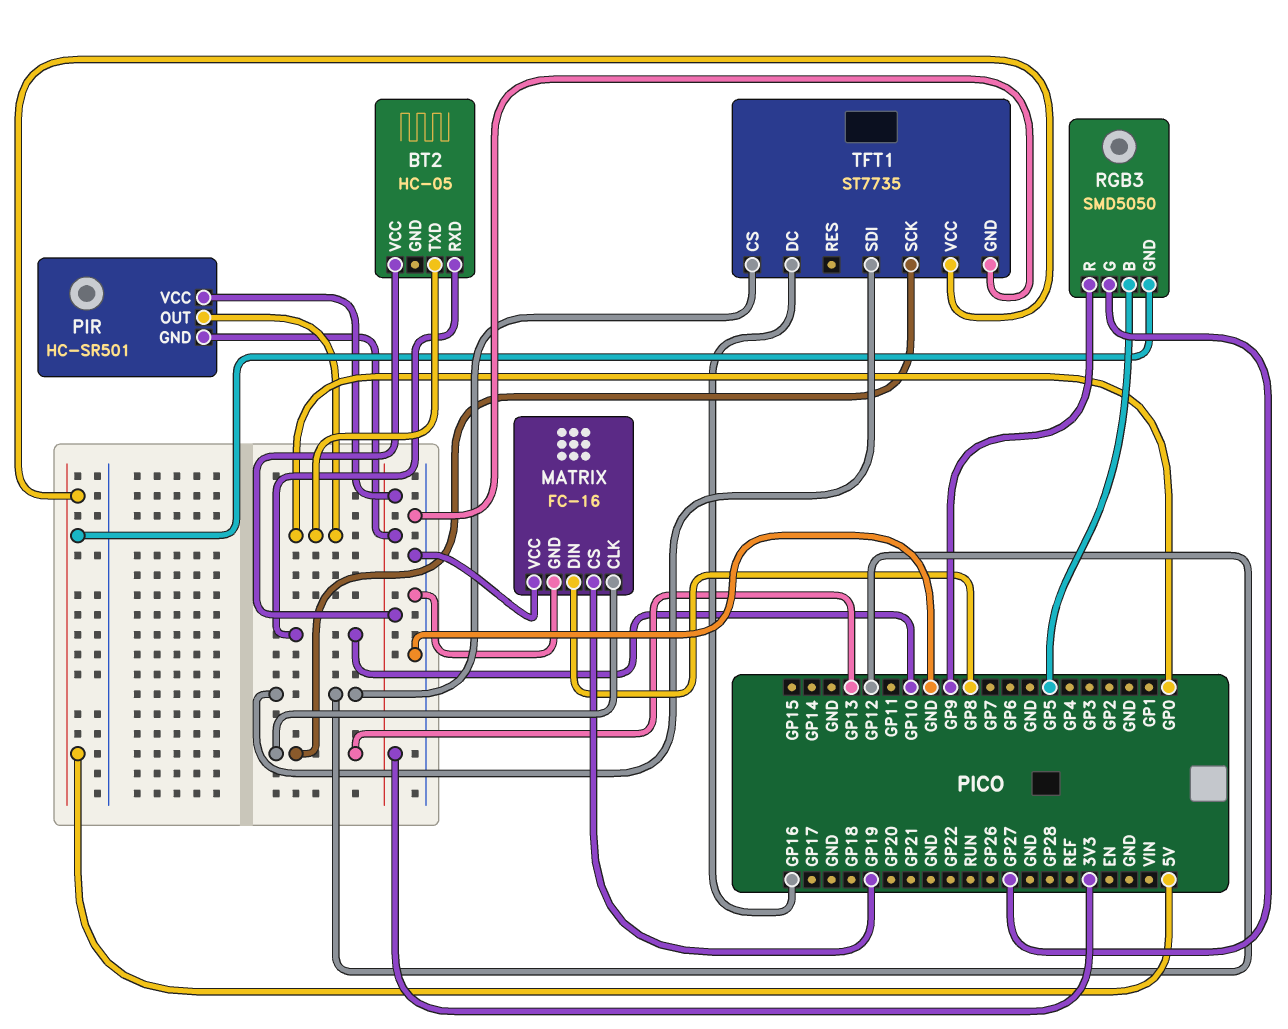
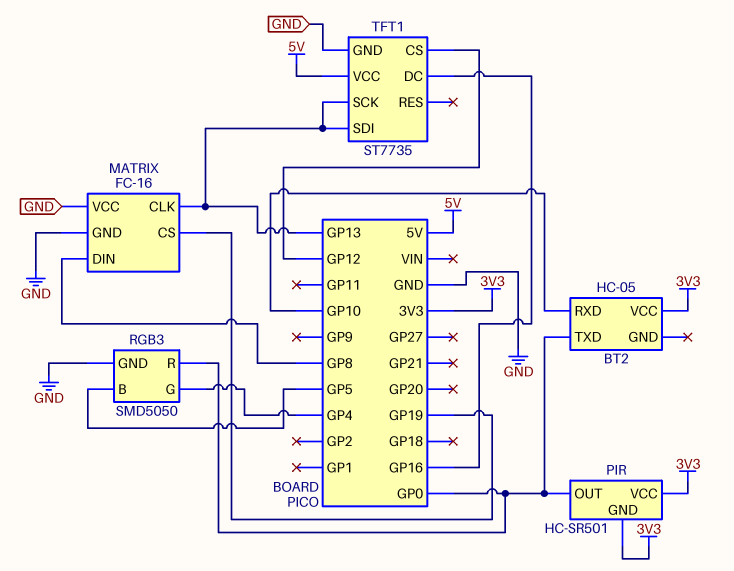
RGB3 pin G: GP27 -> GP4
RGB3 pin GND: 5V -> GND
RGB3 pin R: GP9 -> GP0
TFT1 pin SDI: GP12 -> GP13

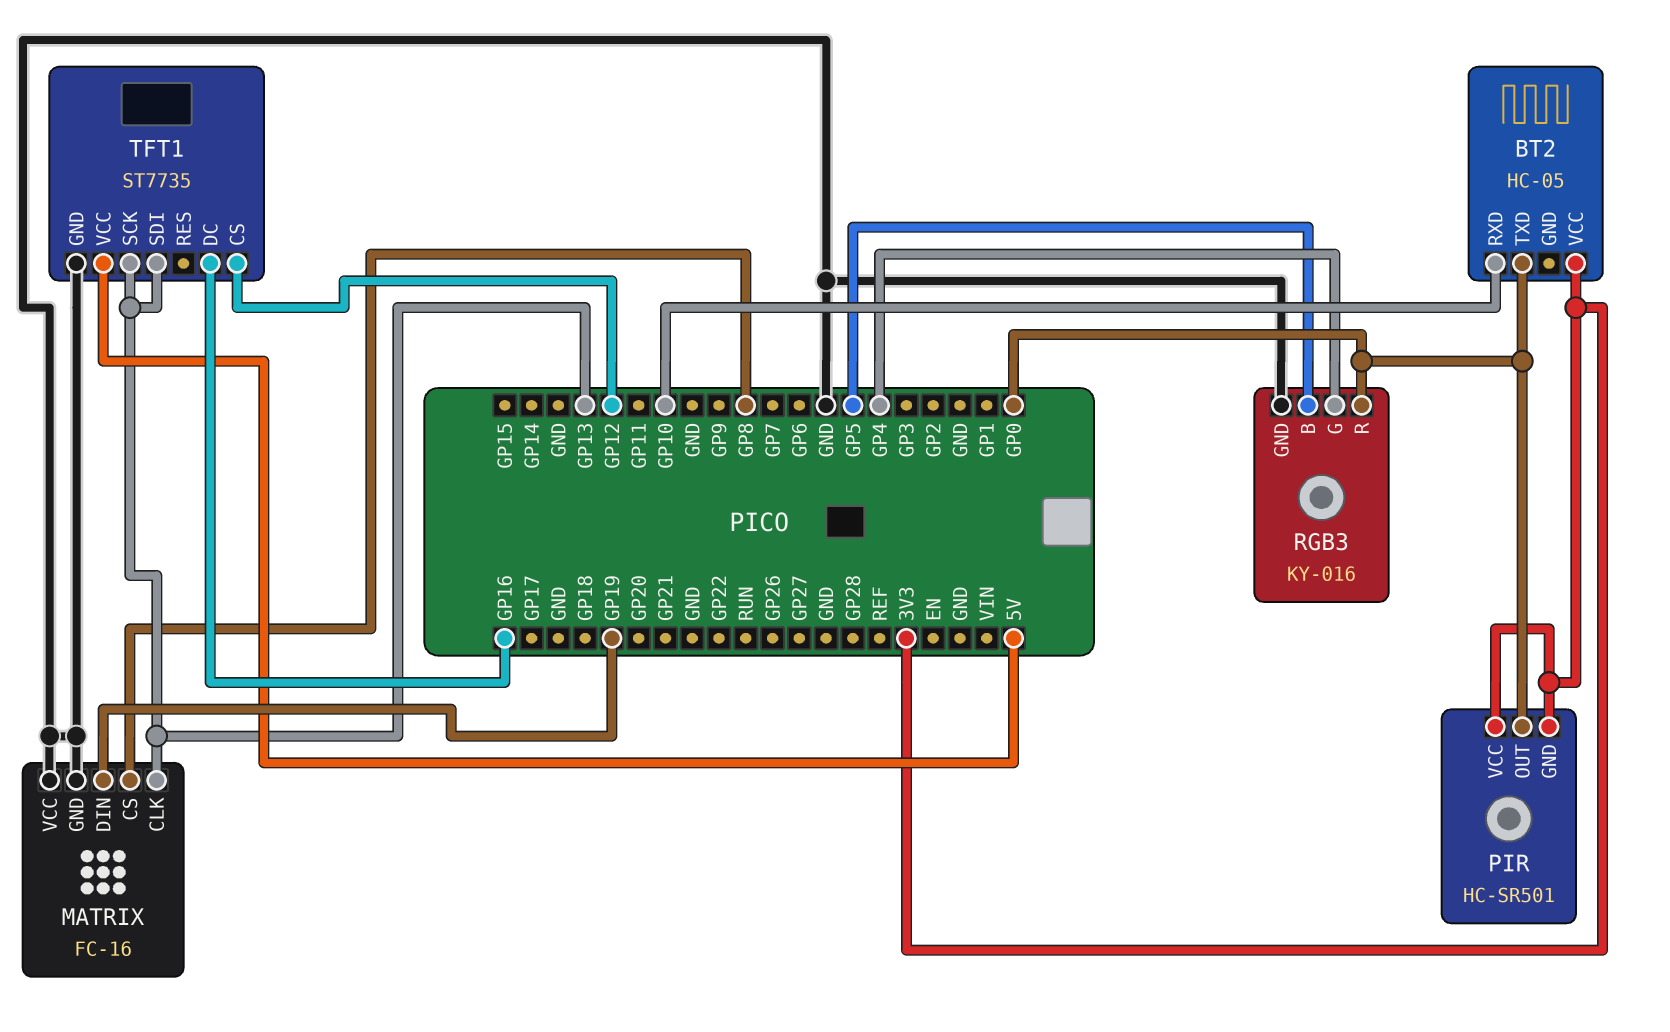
MATRIX pin CS: GP19 -> GP8
MATRIX pin DIN: GP8 -> GP19
RGB3: SMD5050 -> KY-016

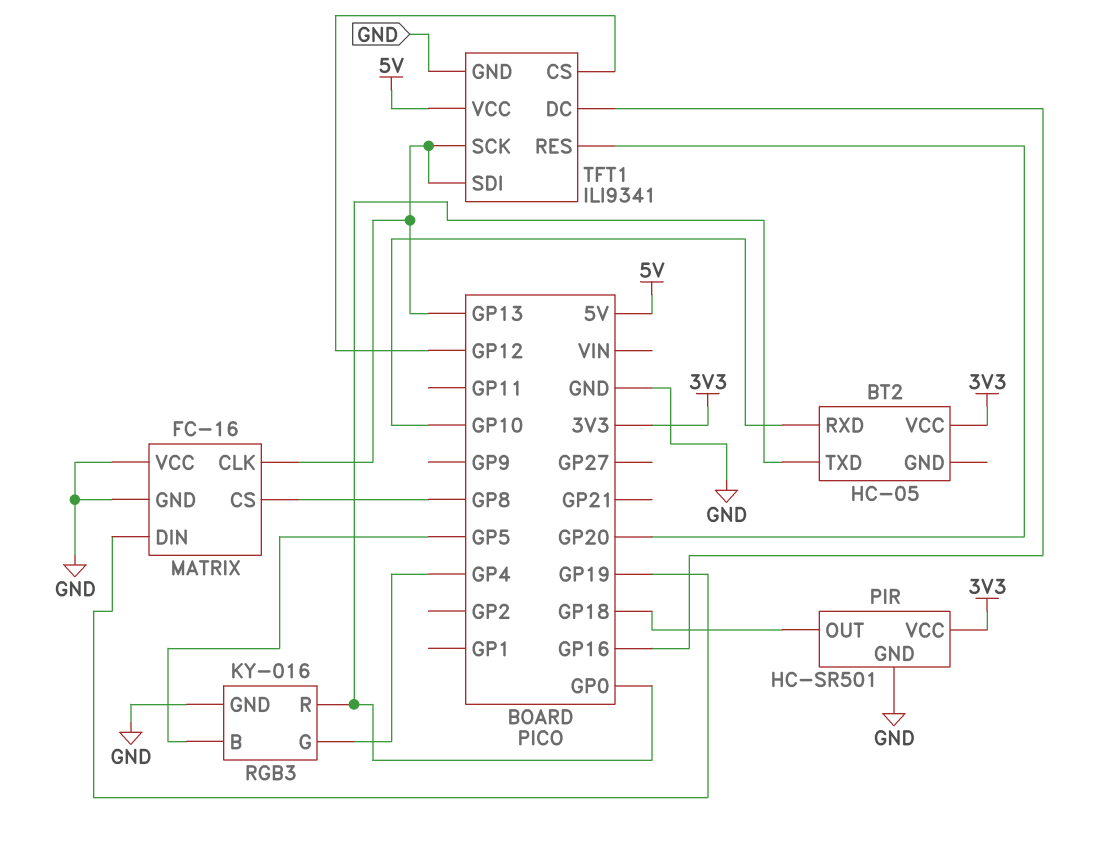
PIR pin GND: 3V3 -> GND
PIR pin OUT: GP0 -> GP18
TFT1: ST7735 -> ILI9341
TFT1 pin RES: none -> GP20

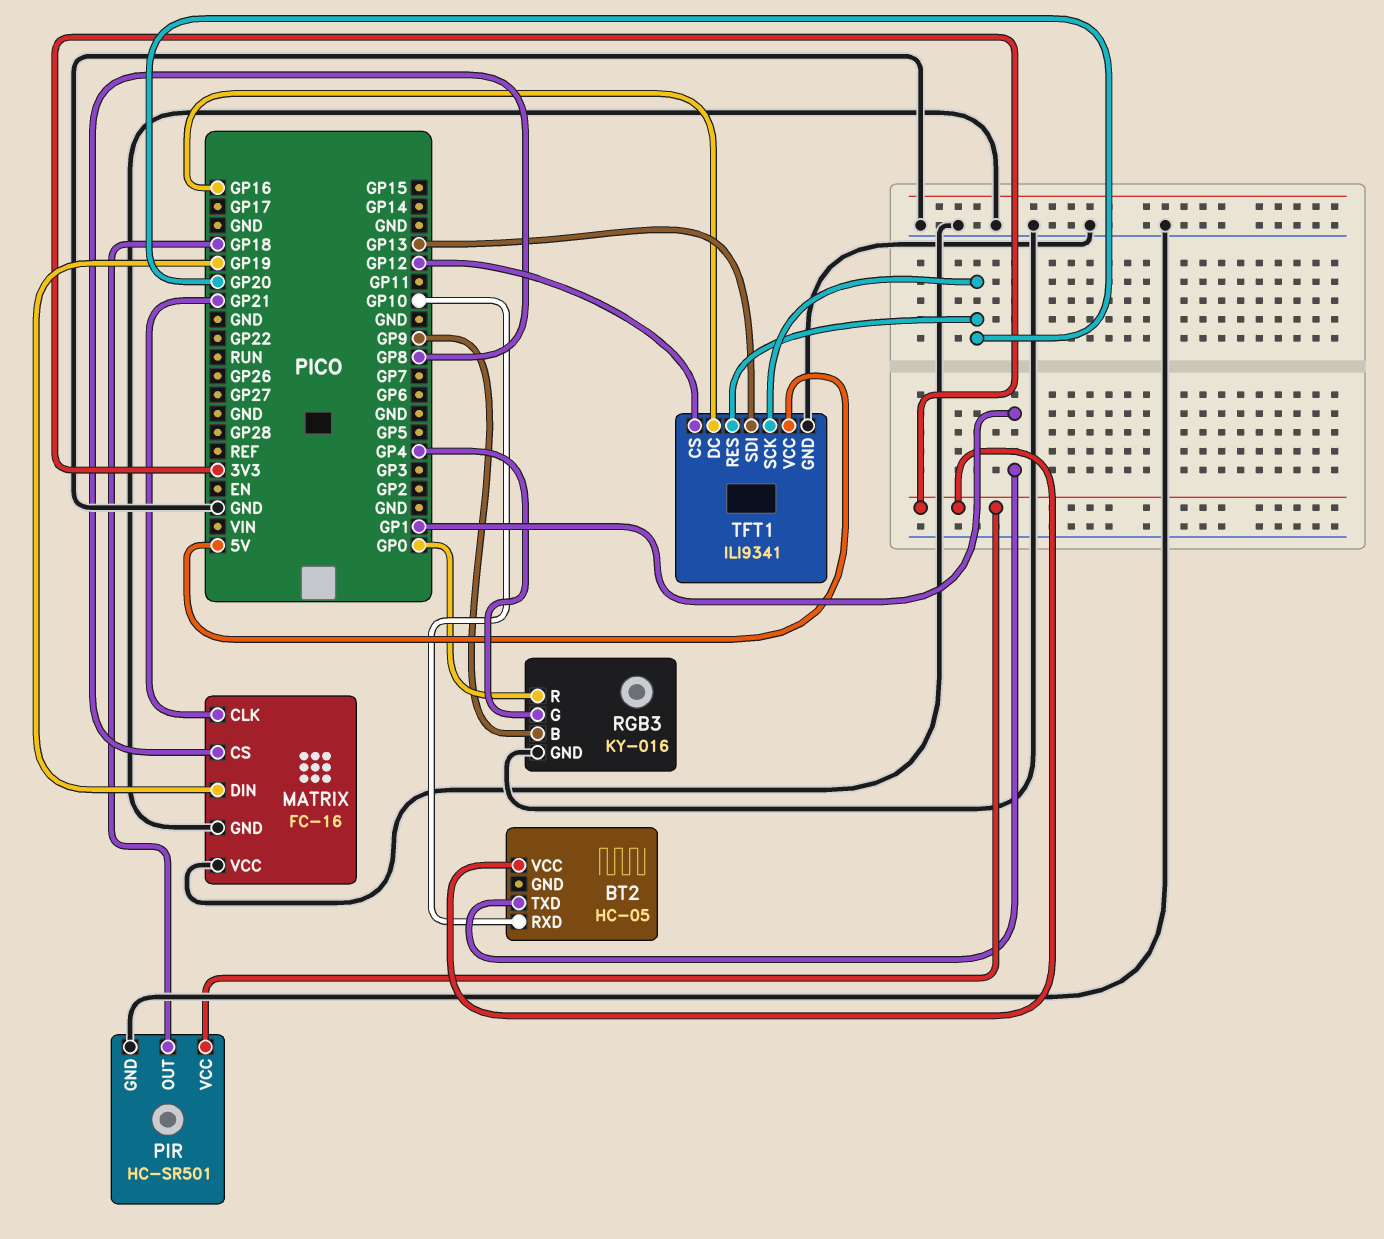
BT2 pin TXD: GP0 -> GP1
MATRIX pin CLK: GP13 -> GP21
RGB3 pin B: GP5 -> GP9
TFT1 pin SCK: GP13 -> GP20

